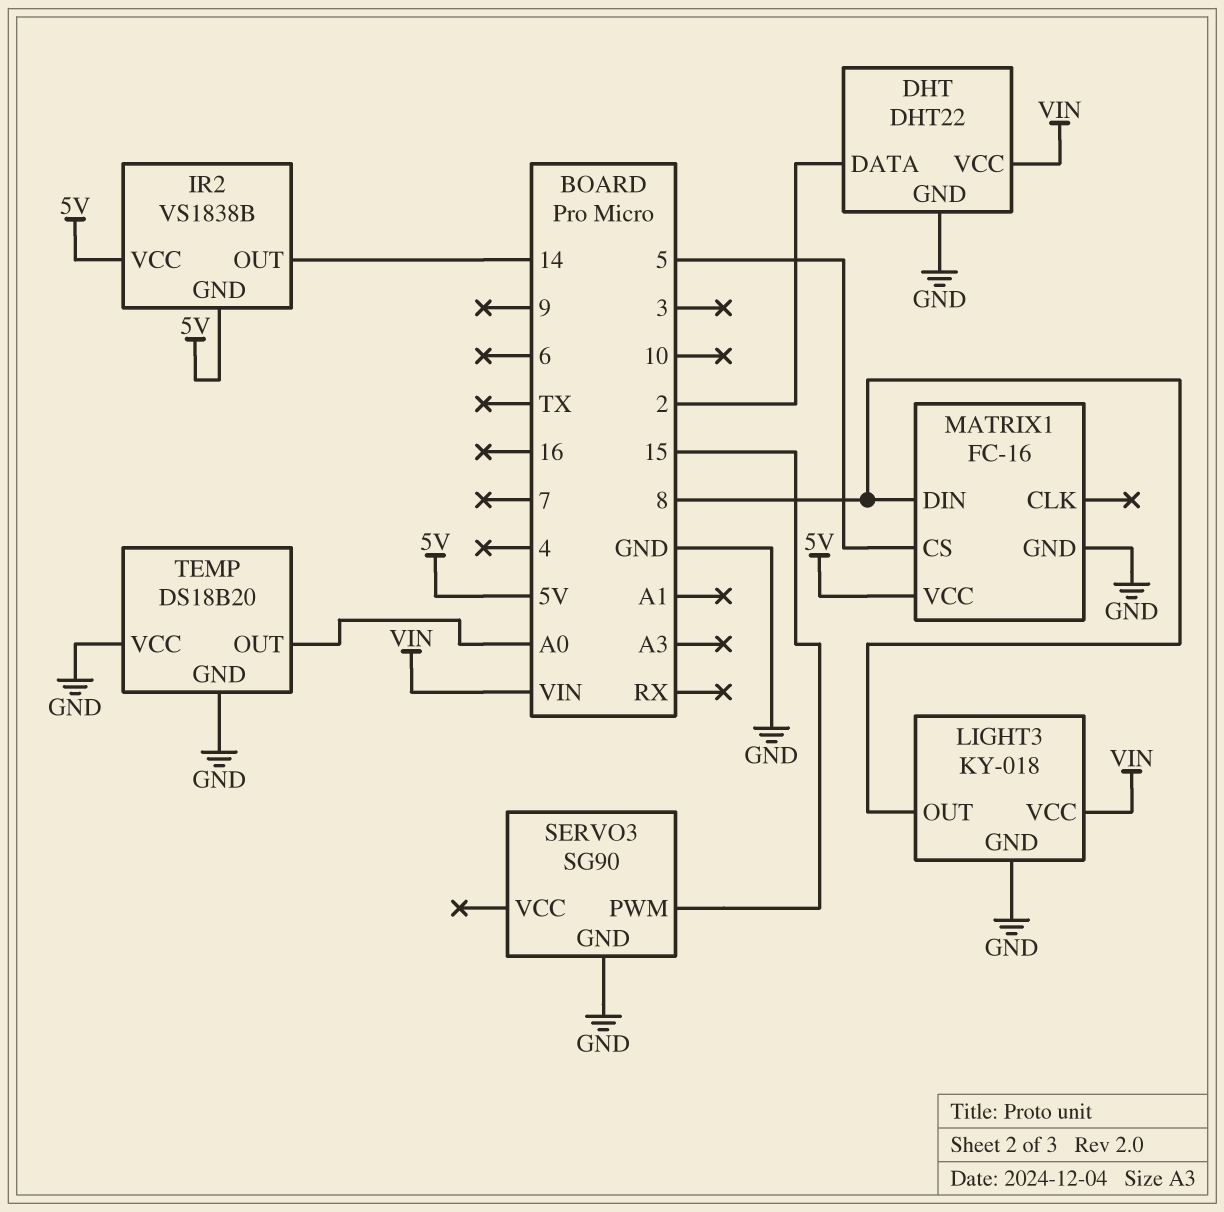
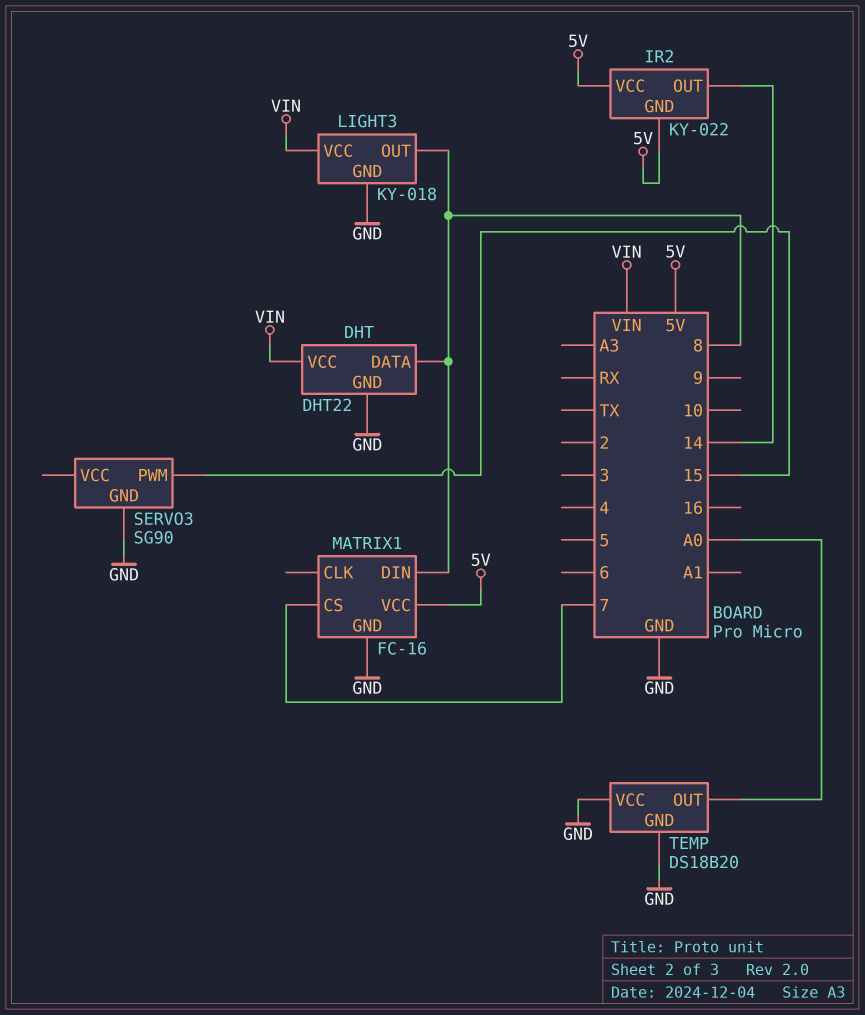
DHT pin DATA: 2 -> 8
IR2: VS1838B -> KY-022
MATRIX1 pin CS: 5 -> 7

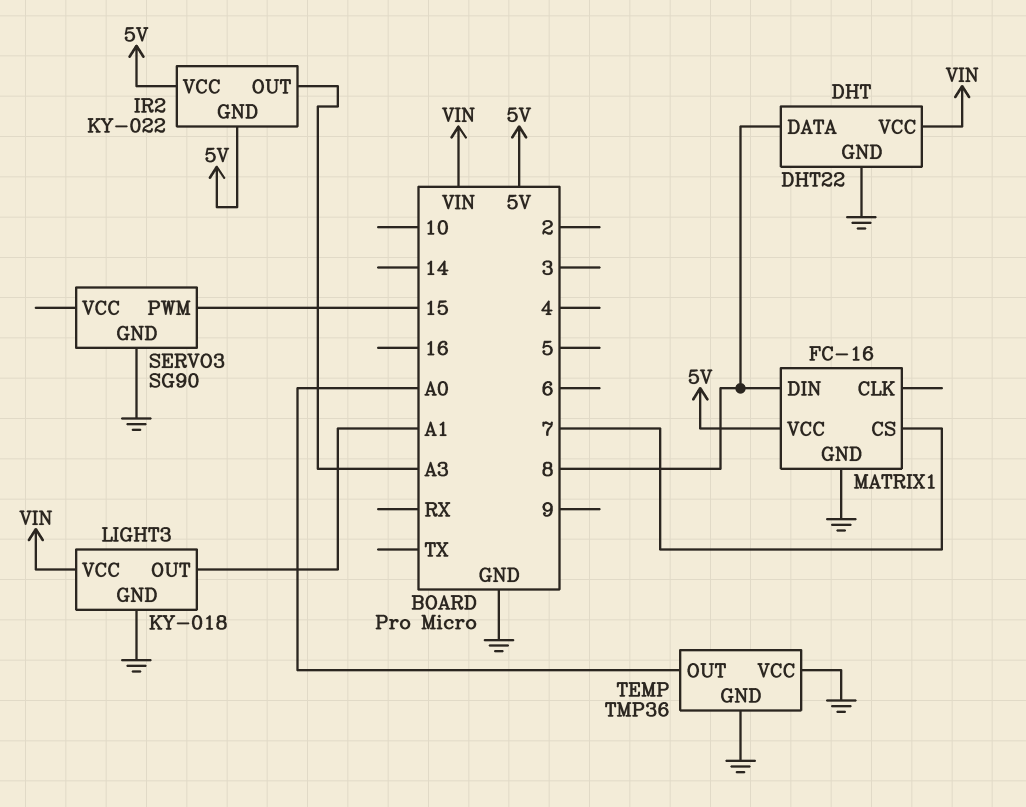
IR2 pin OUT: 14 -> A3
LIGHT3 pin OUT: 8 -> A1
TEMP: DS18B20 -> TMP36

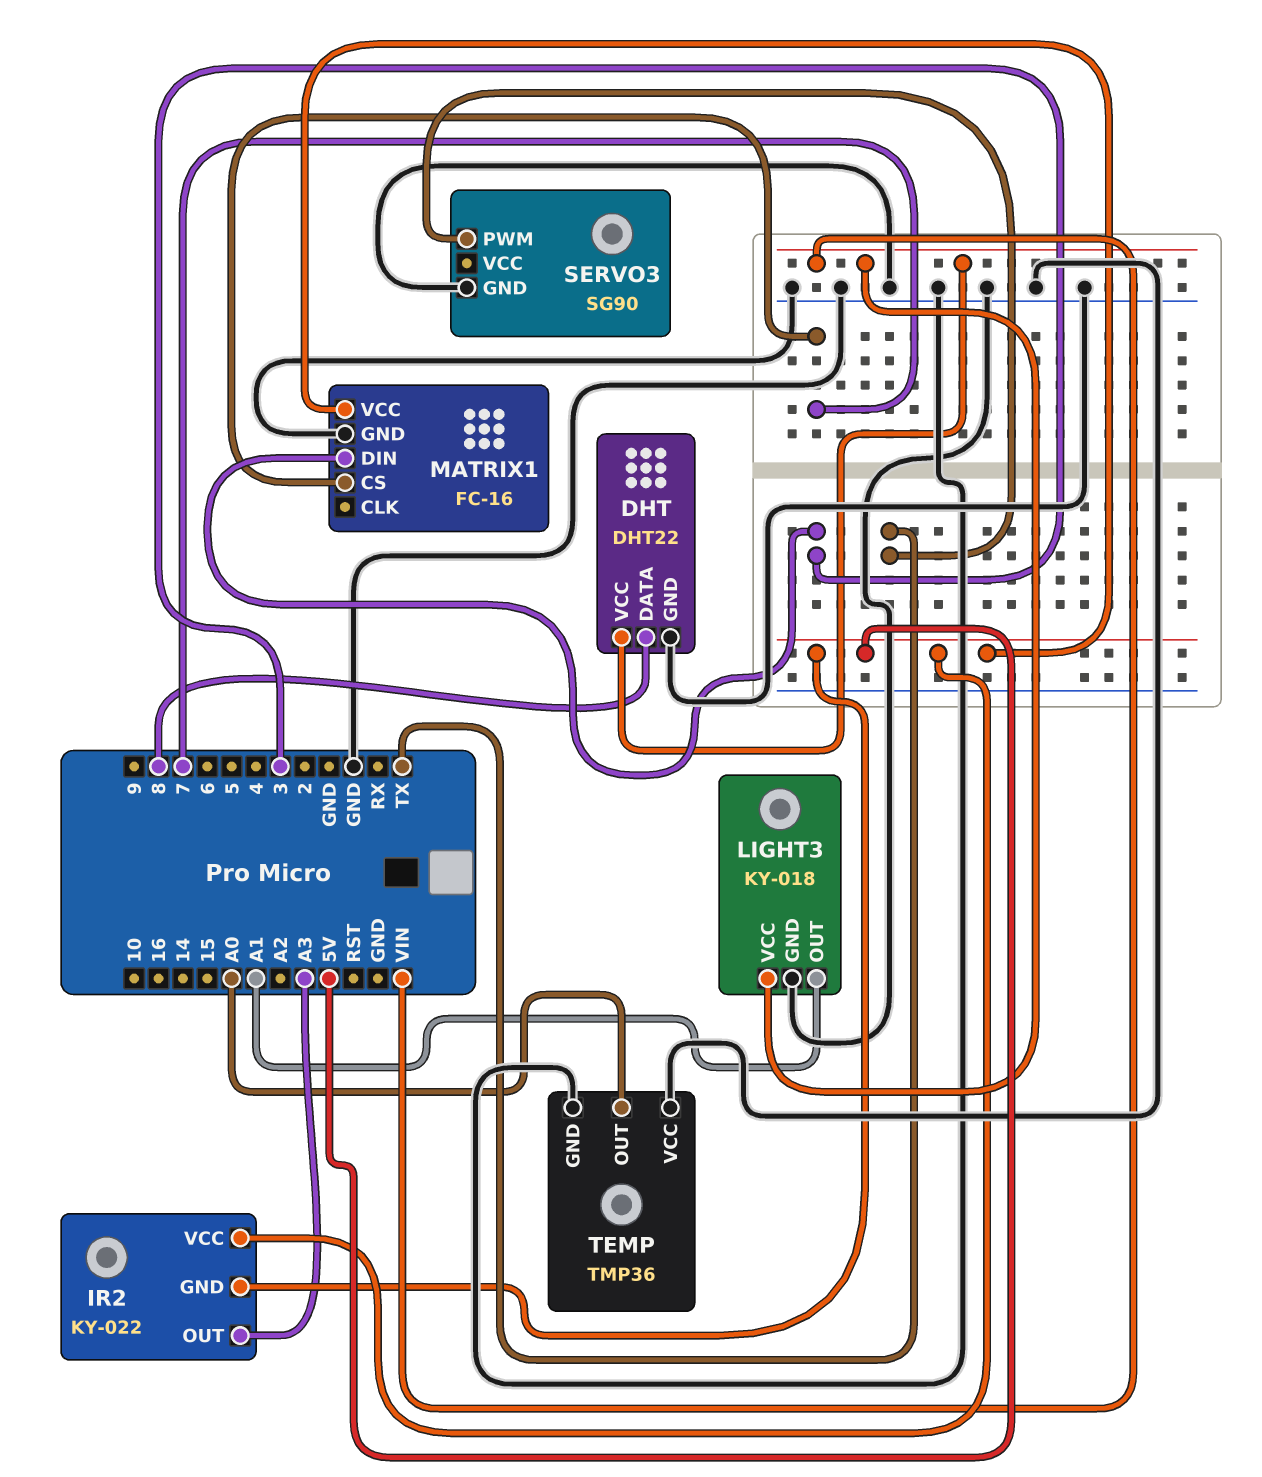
MATRIX1 pin DIN: 8 -> 3
SERVO3 pin PWM: 15 -> TX

